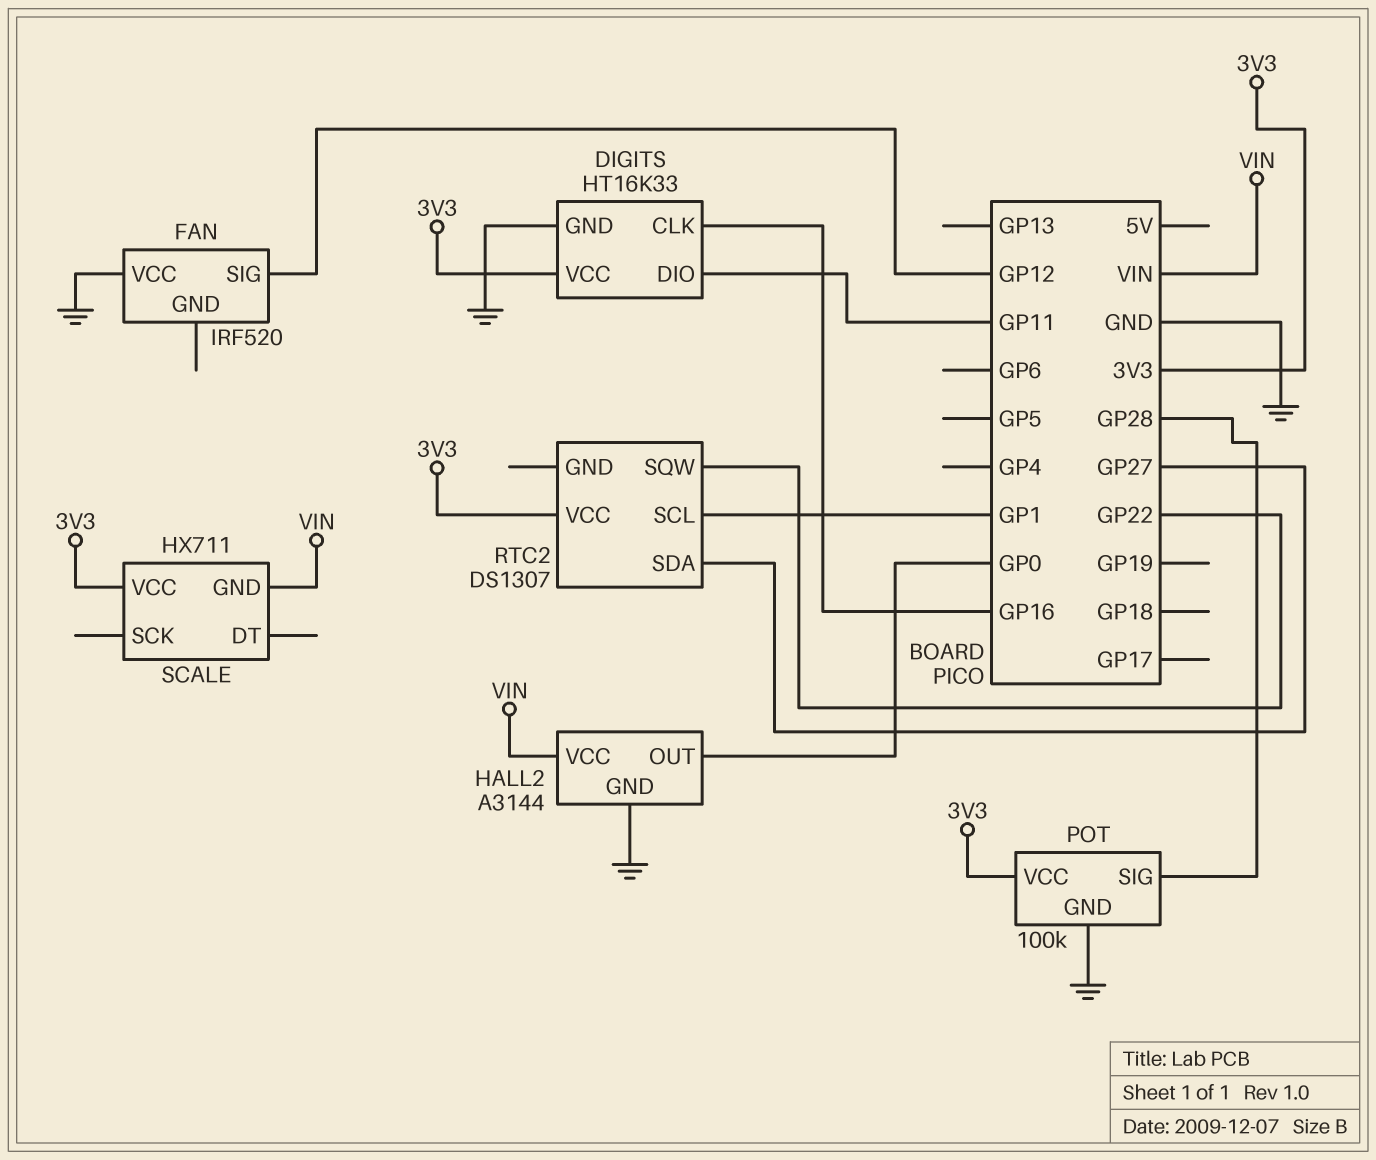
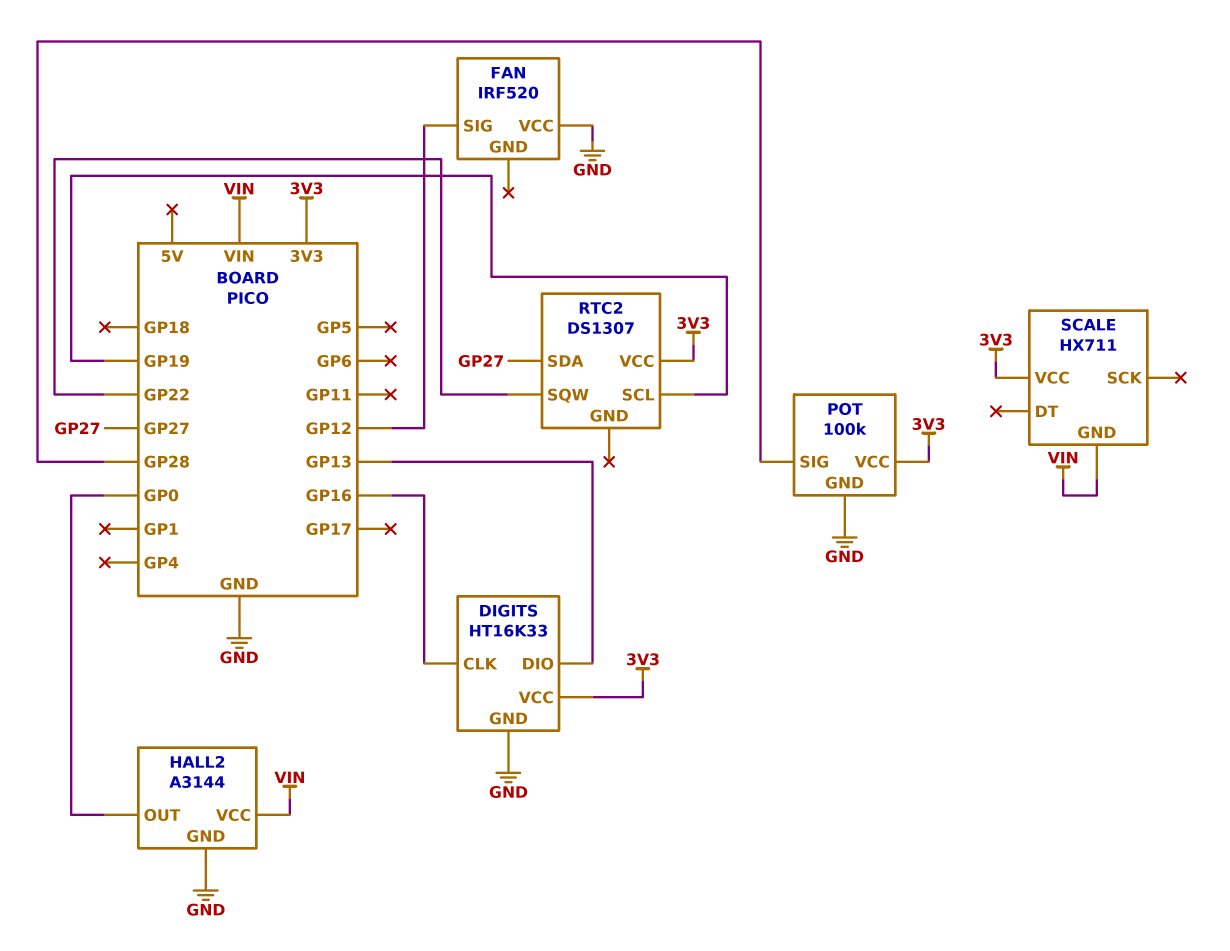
DIGITS pin DIO: GP11 -> GP13
RTC2 pin SCL: GP1 -> GP19

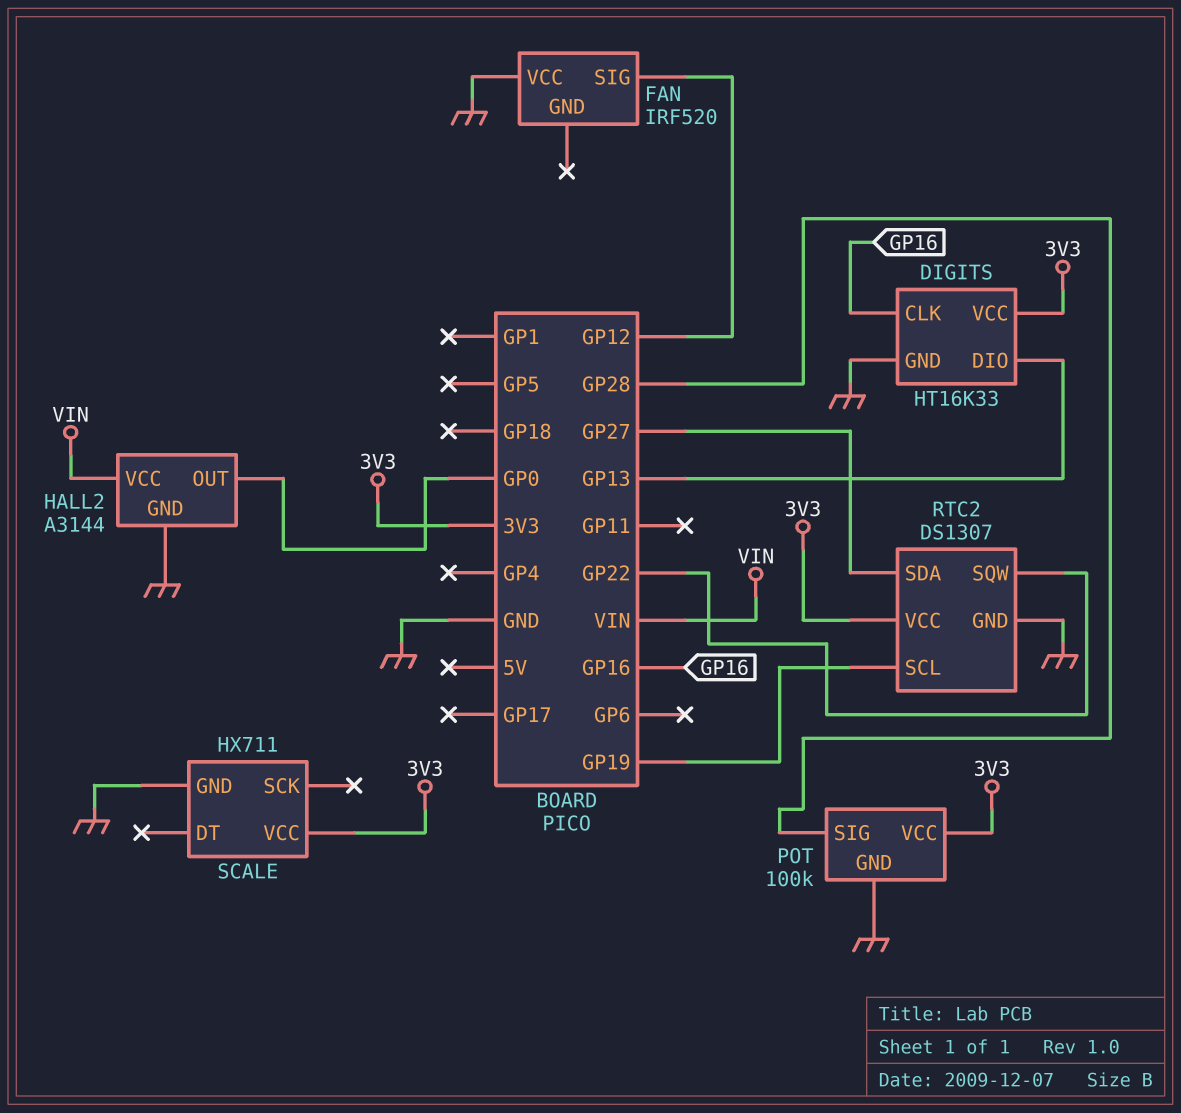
RTC2 pin GND: none -> GND
SCALE pin GND: VIN -> GND

